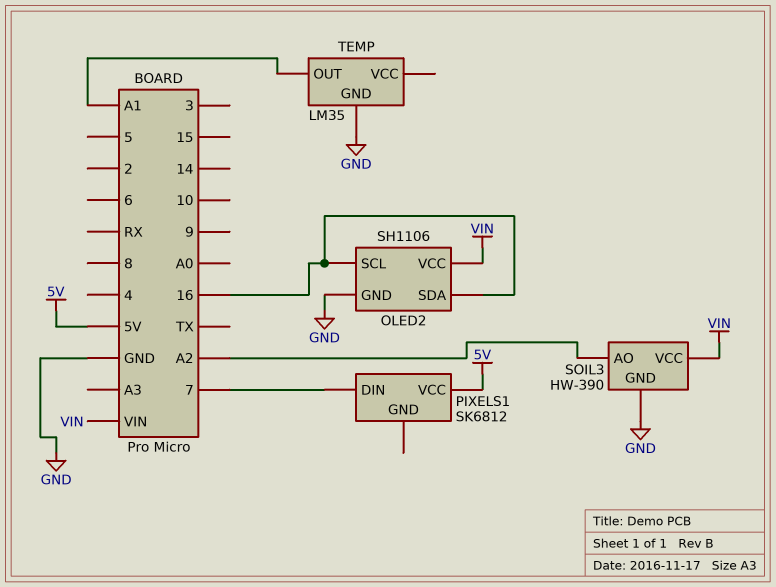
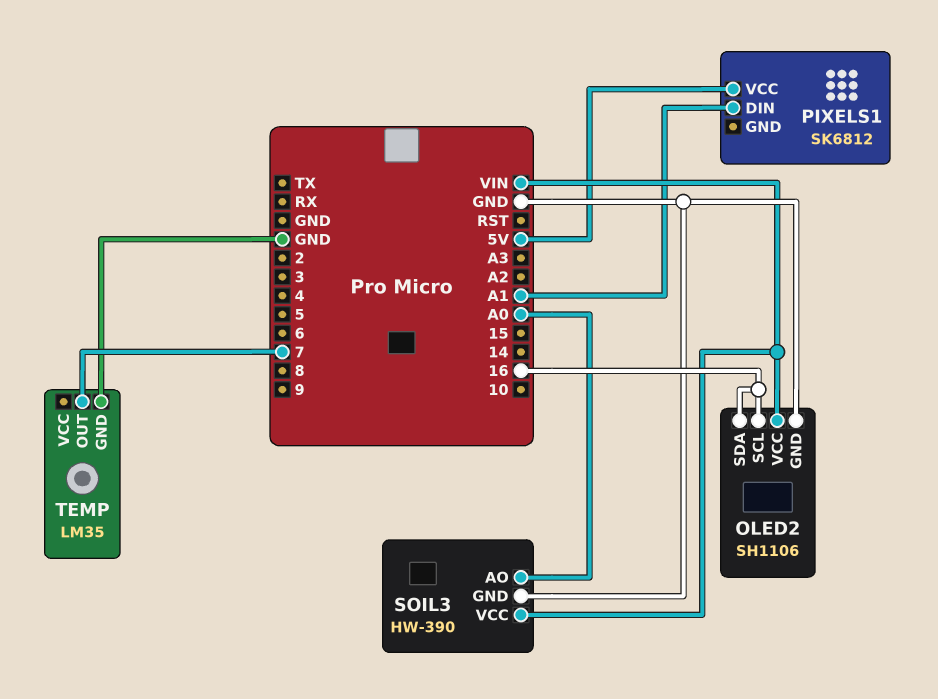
PIXELS1 pin DIN: 7 -> A1
SOIL3 pin AO: A2 -> A0
TEMP pin OUT: A1 -> 7

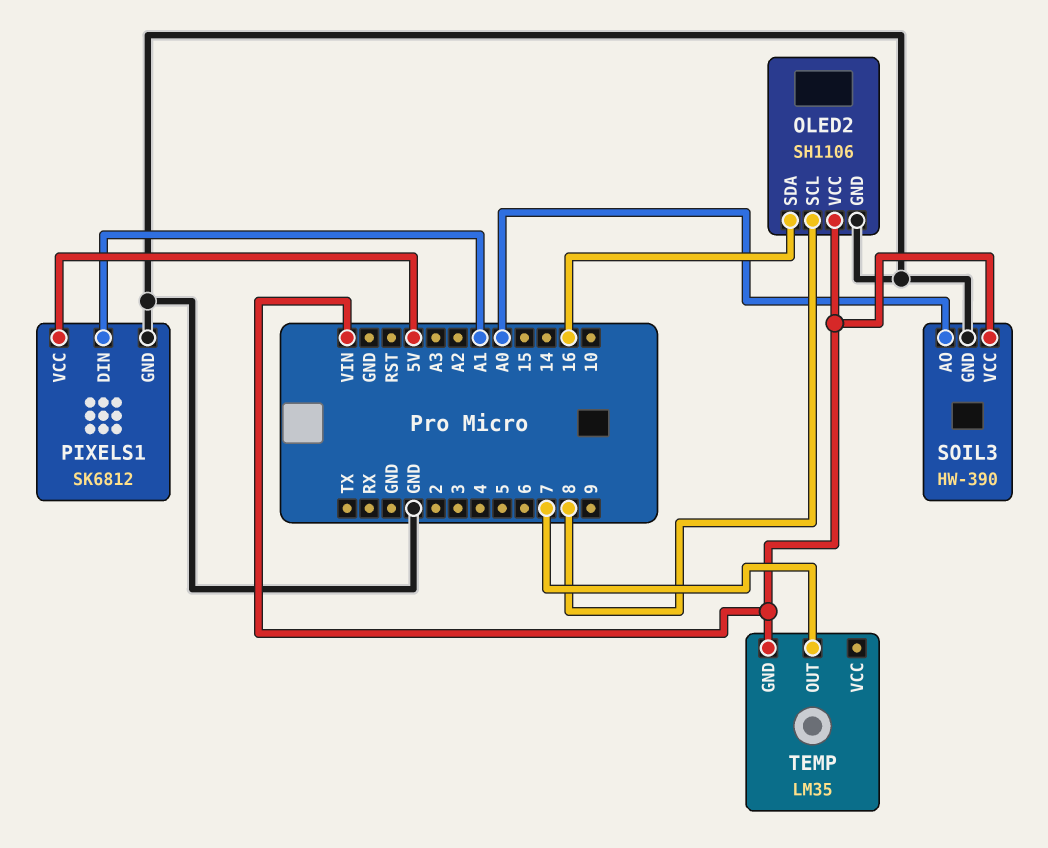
OLED2 pin SCL: 16 -> 8
PIXELS1 pin GND: none -> GND
TEMP pin GND: GND -> VIN

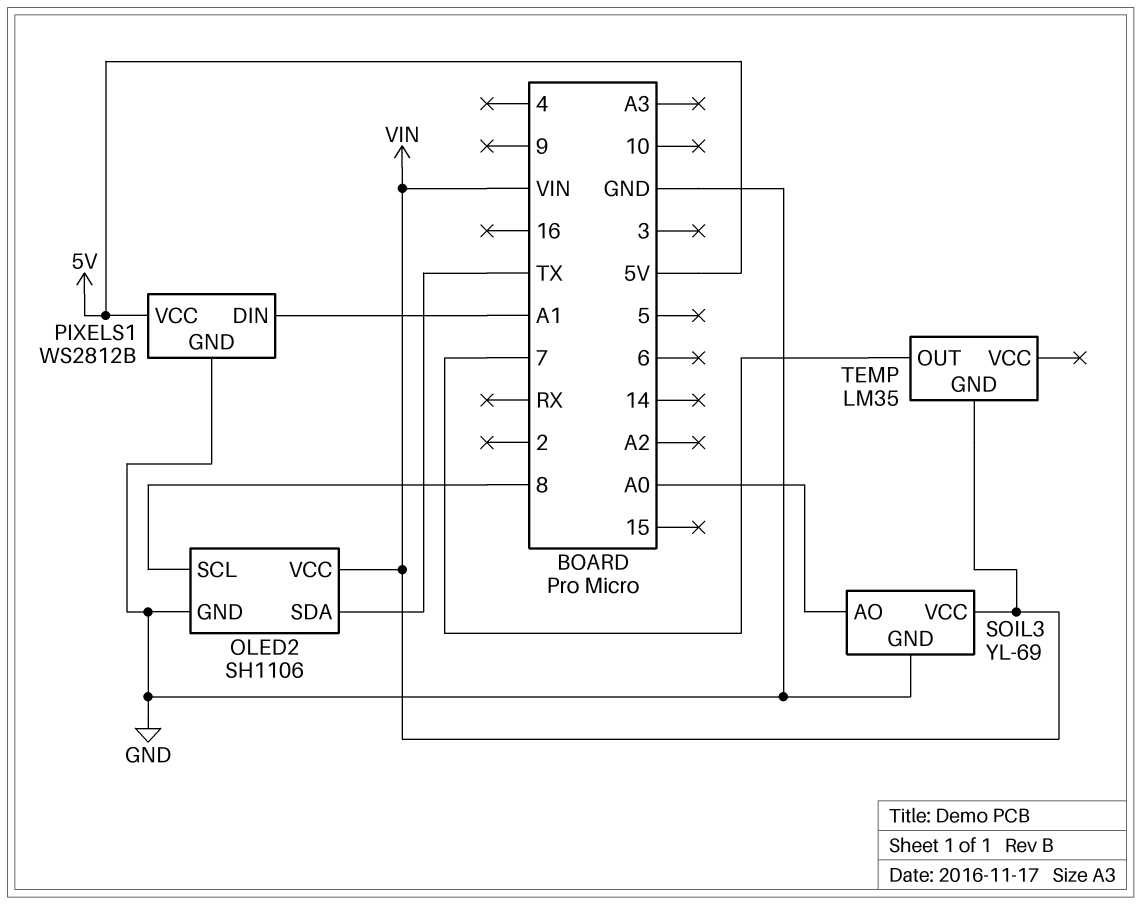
OLED2 pin SDA: 16 -> TX
PIXELS1: SK6812 -> WS2812B
SOIL3: HW-390 -> YL-69

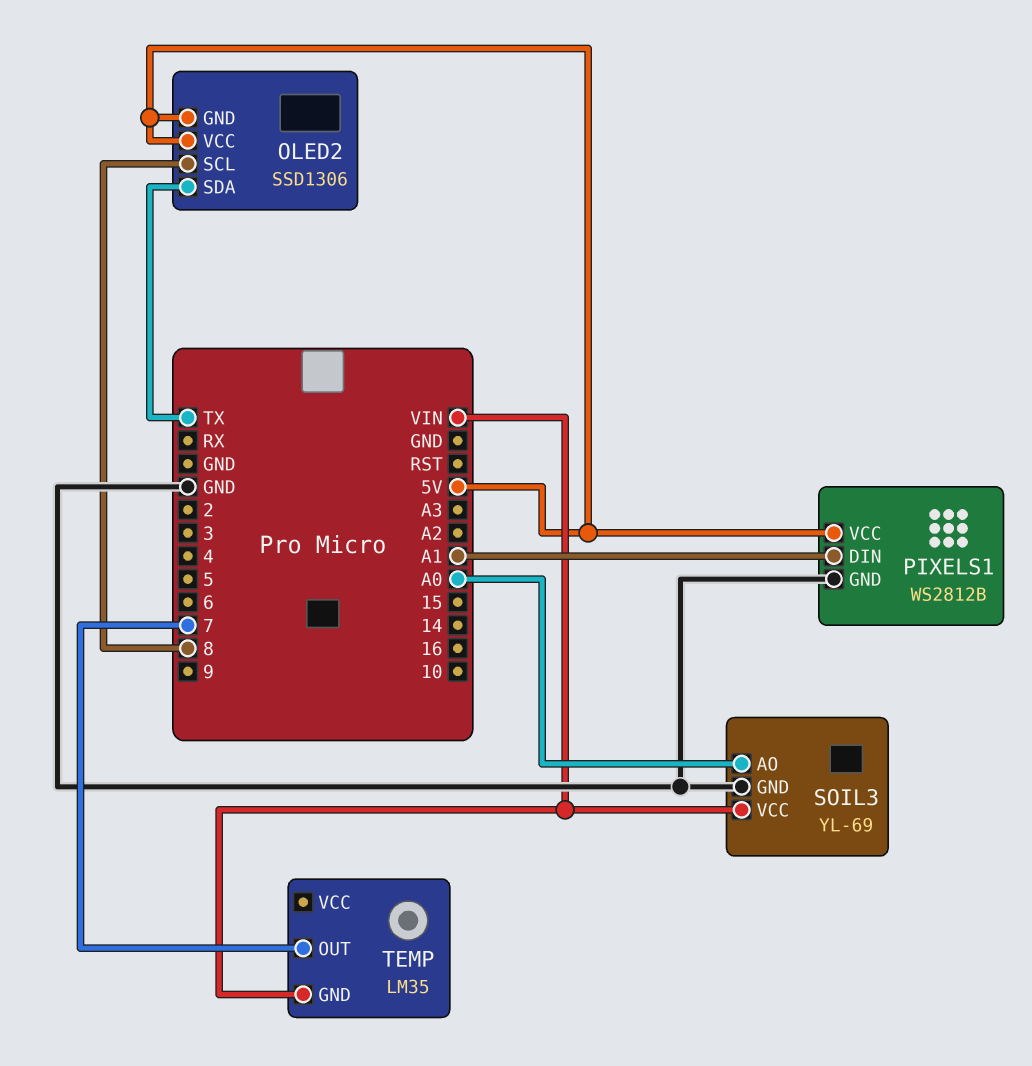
OLED2: SH1106 -> SSD1306
OLED2 pin GND: GND -> 5V
OLED2 pin VCC: VIN -> 5V

